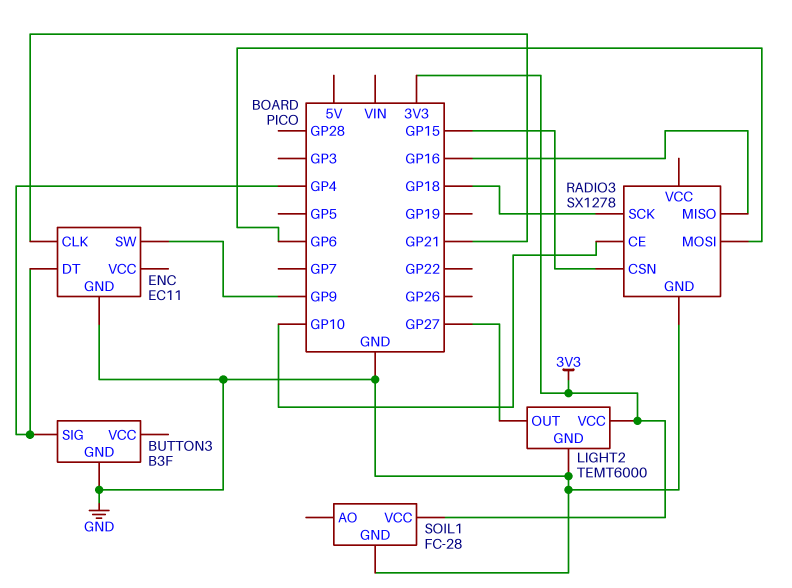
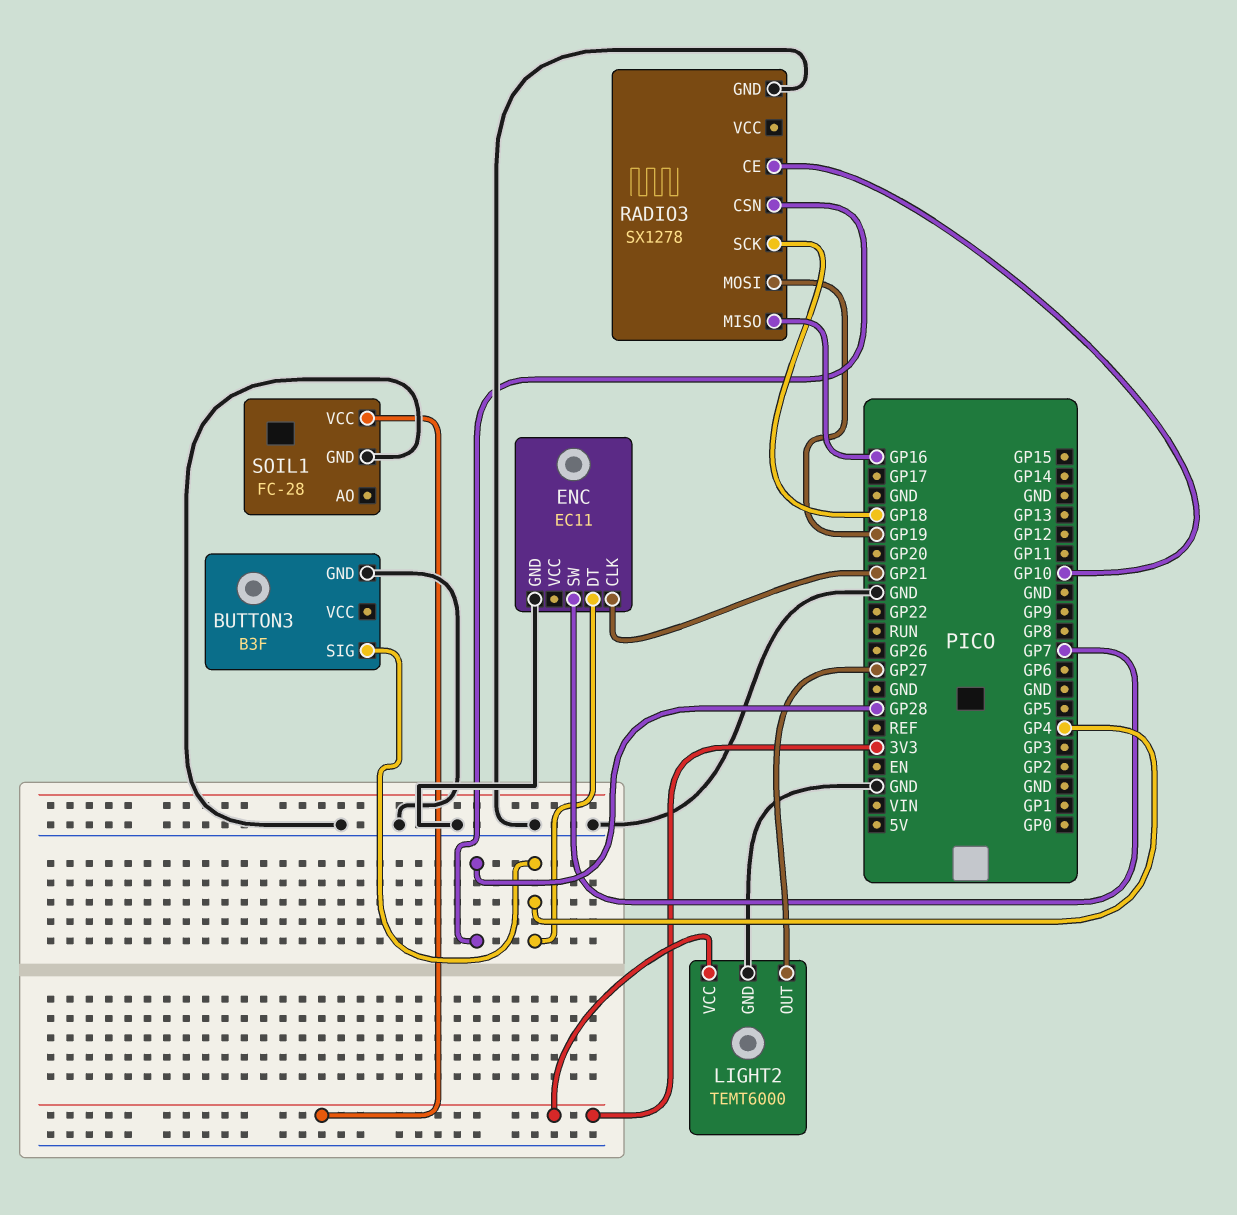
ENC pin SW: GP9 -> GP7
RADIO3 pin CSN: GP15 -> GP28
RADIO3 pin MOSI: GP6 -> GP19

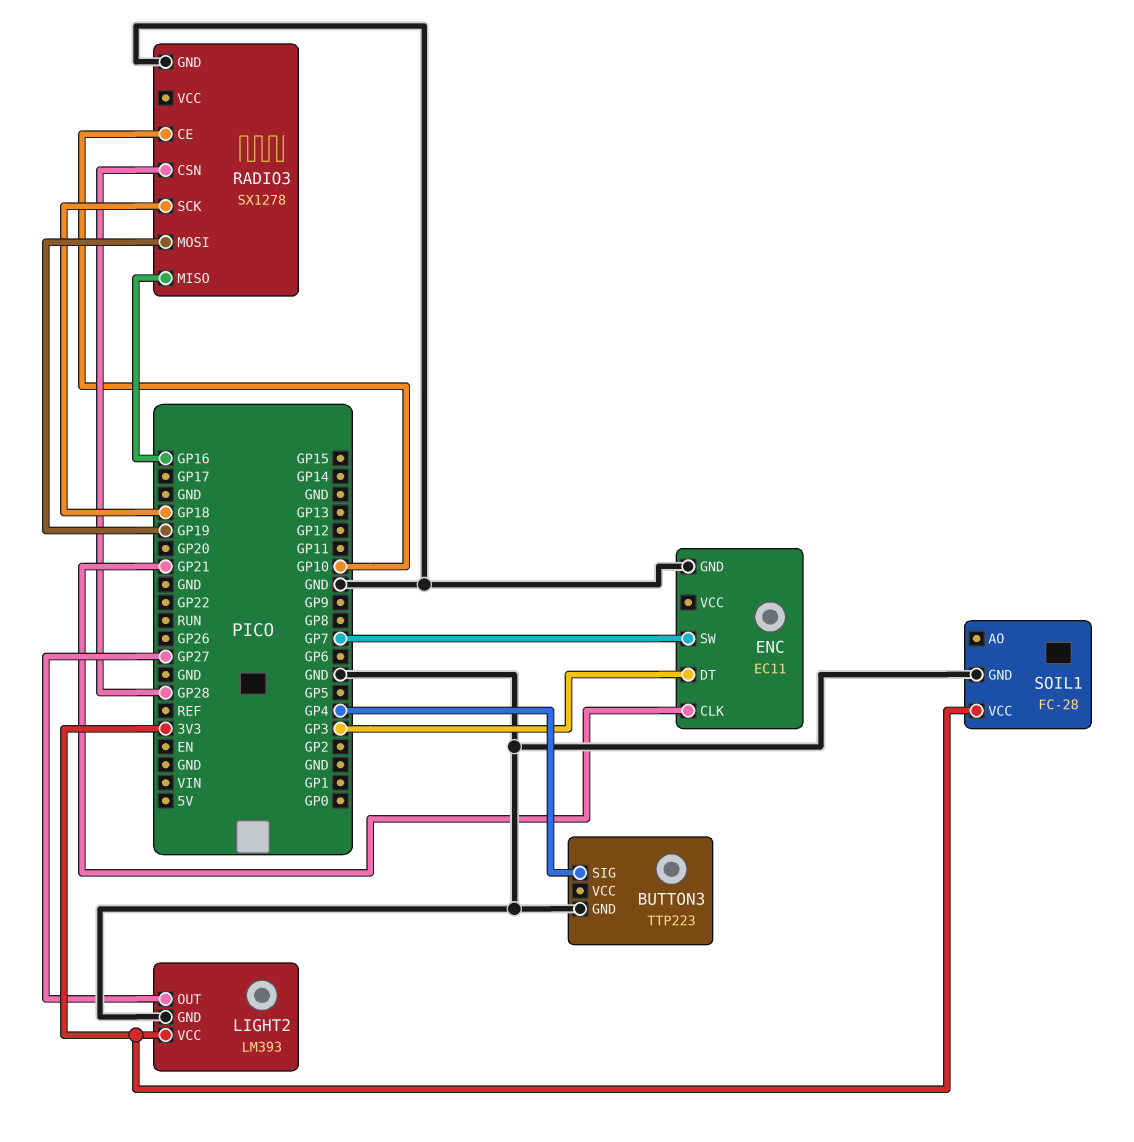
BUTTON3: B3F -> TTP223
ENC pin DT: GP4 -> GP3
LIGHT2: TEMT6000 -> LM393

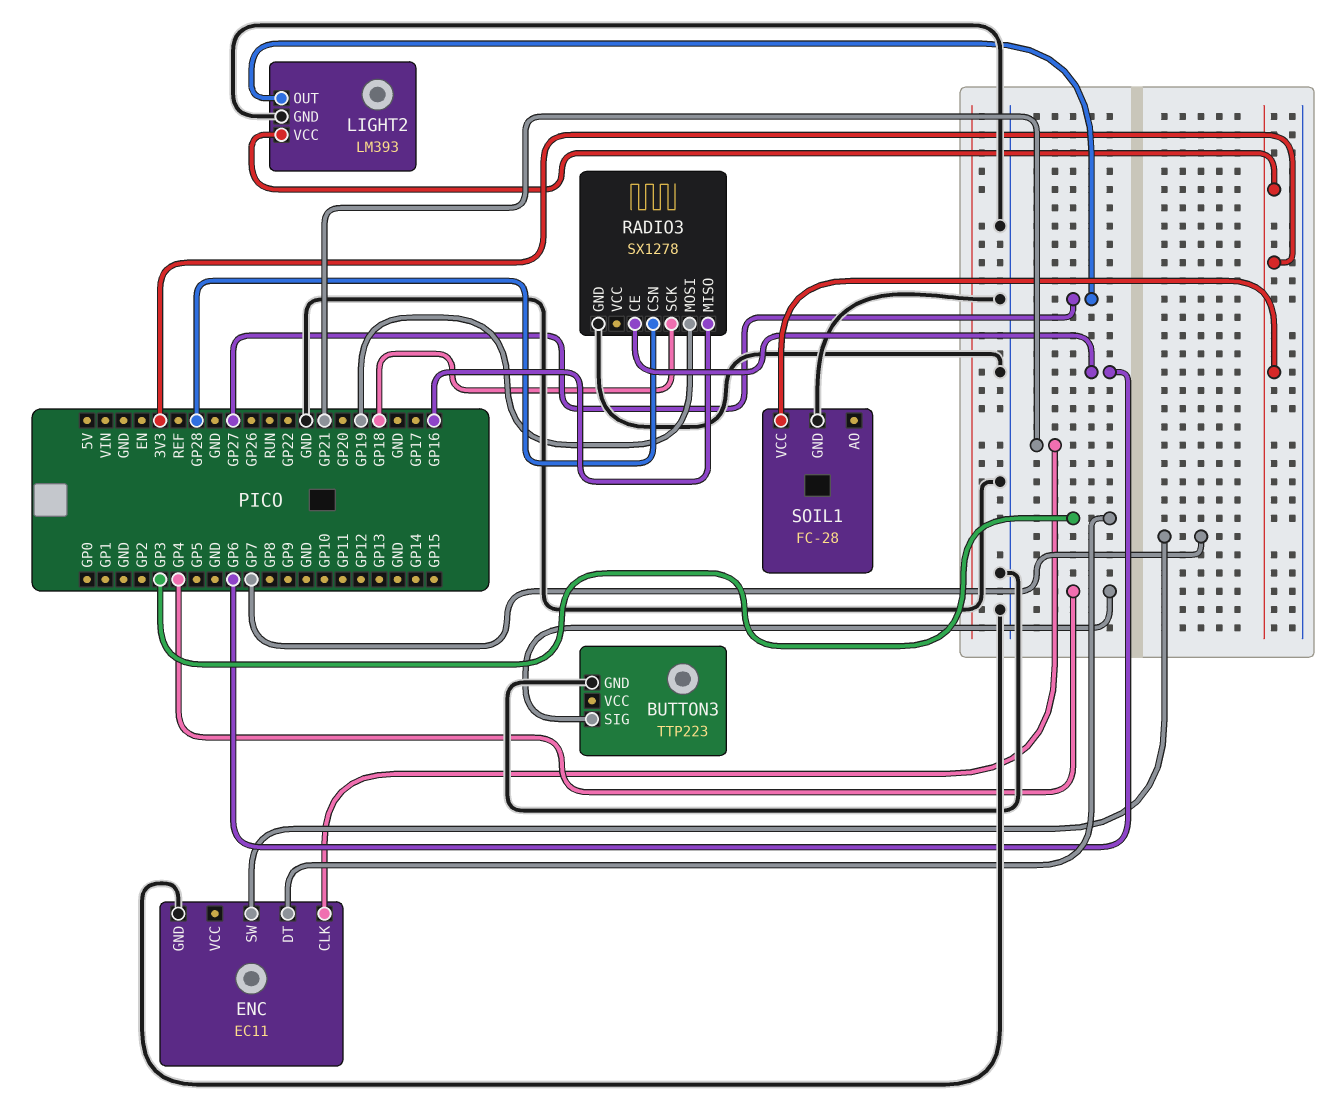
RADIO3 pin CE: GP10 -> GP6

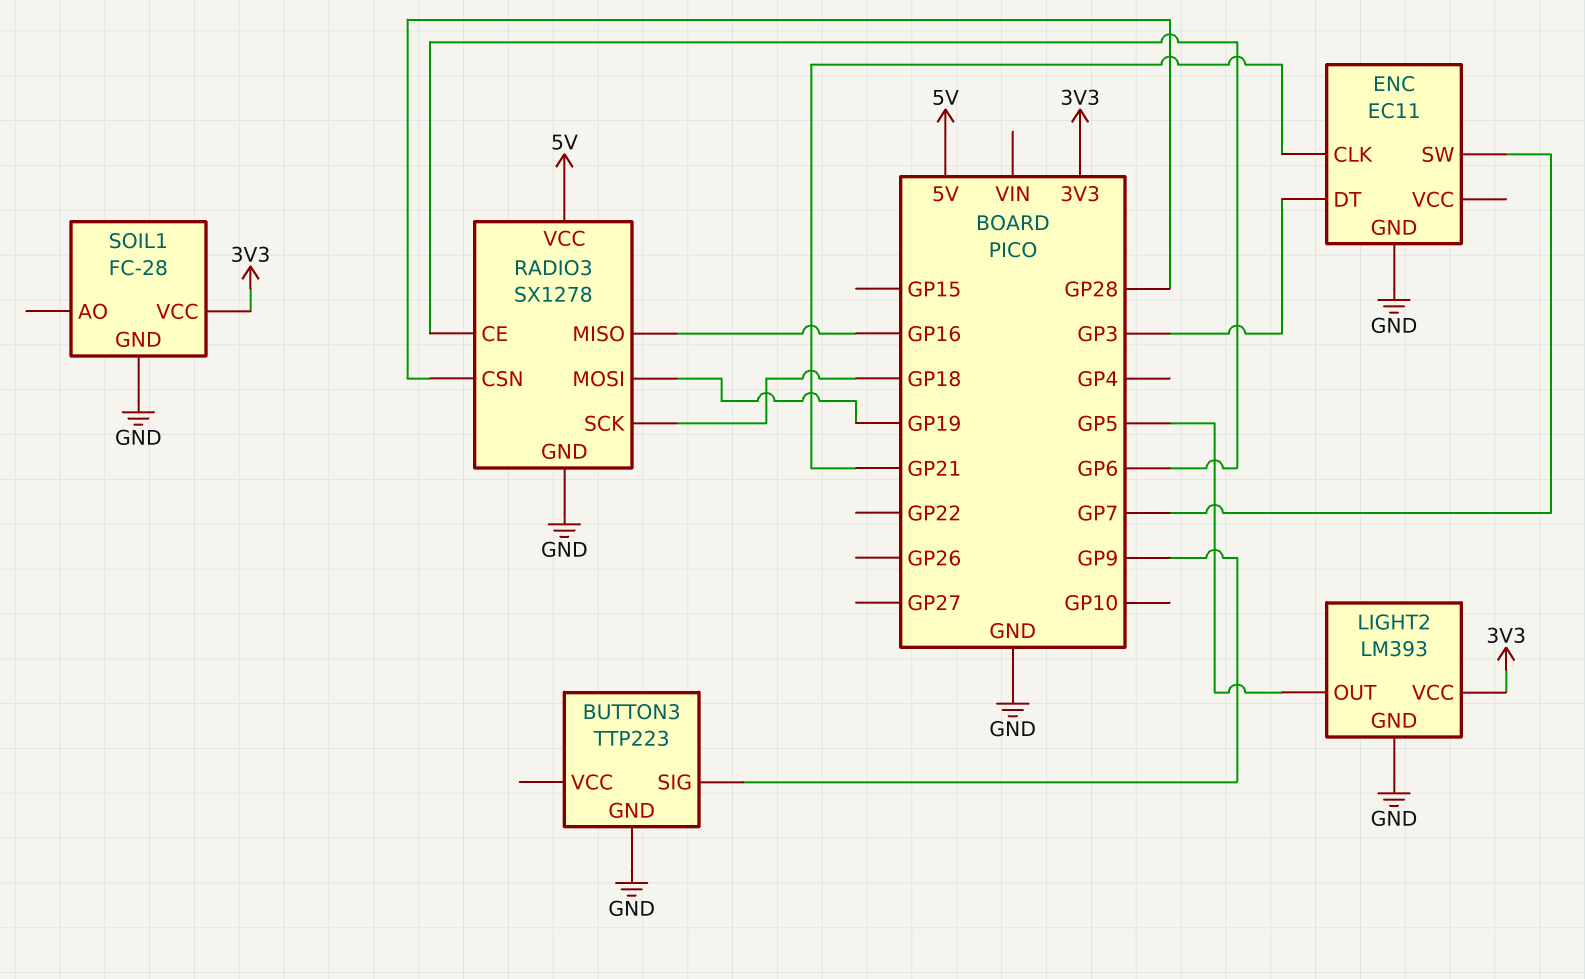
BUTTON3 pin SIG: GP4 -> GP9
LIGHT2 pin OUT: GP27 -> GP5
RADIO3 pin VCC: none -> 5V

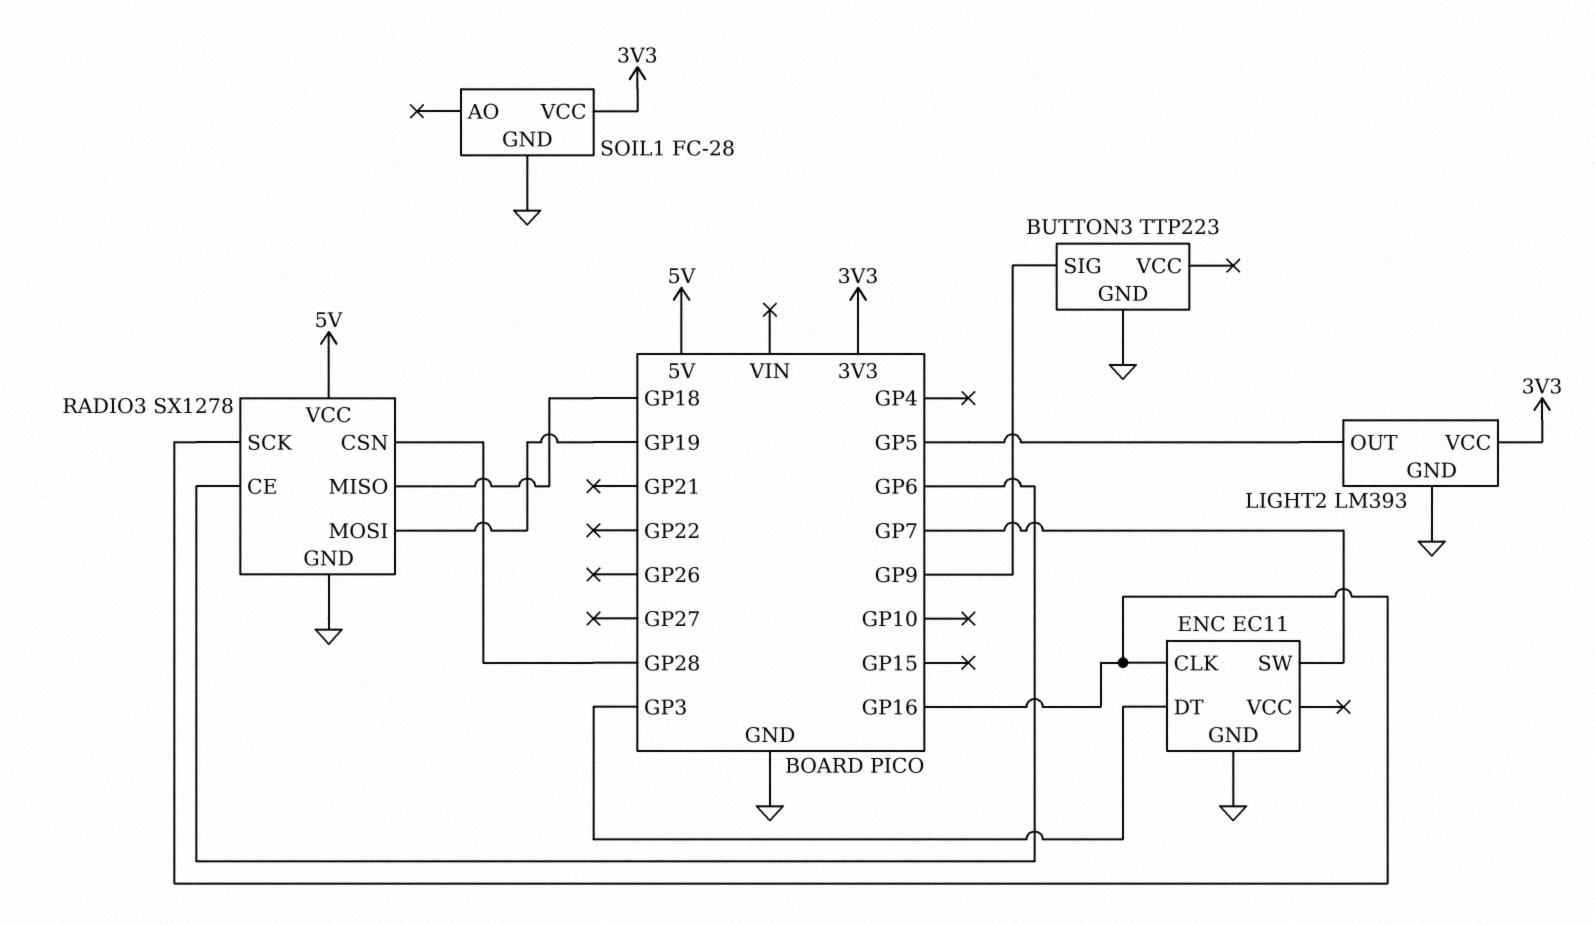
ENC pin CLK: GP21 -> GP16
RADIO3 pin MISO: GP16 -> GP18
RADIO3 pin SCK: GP18 -> GP16

